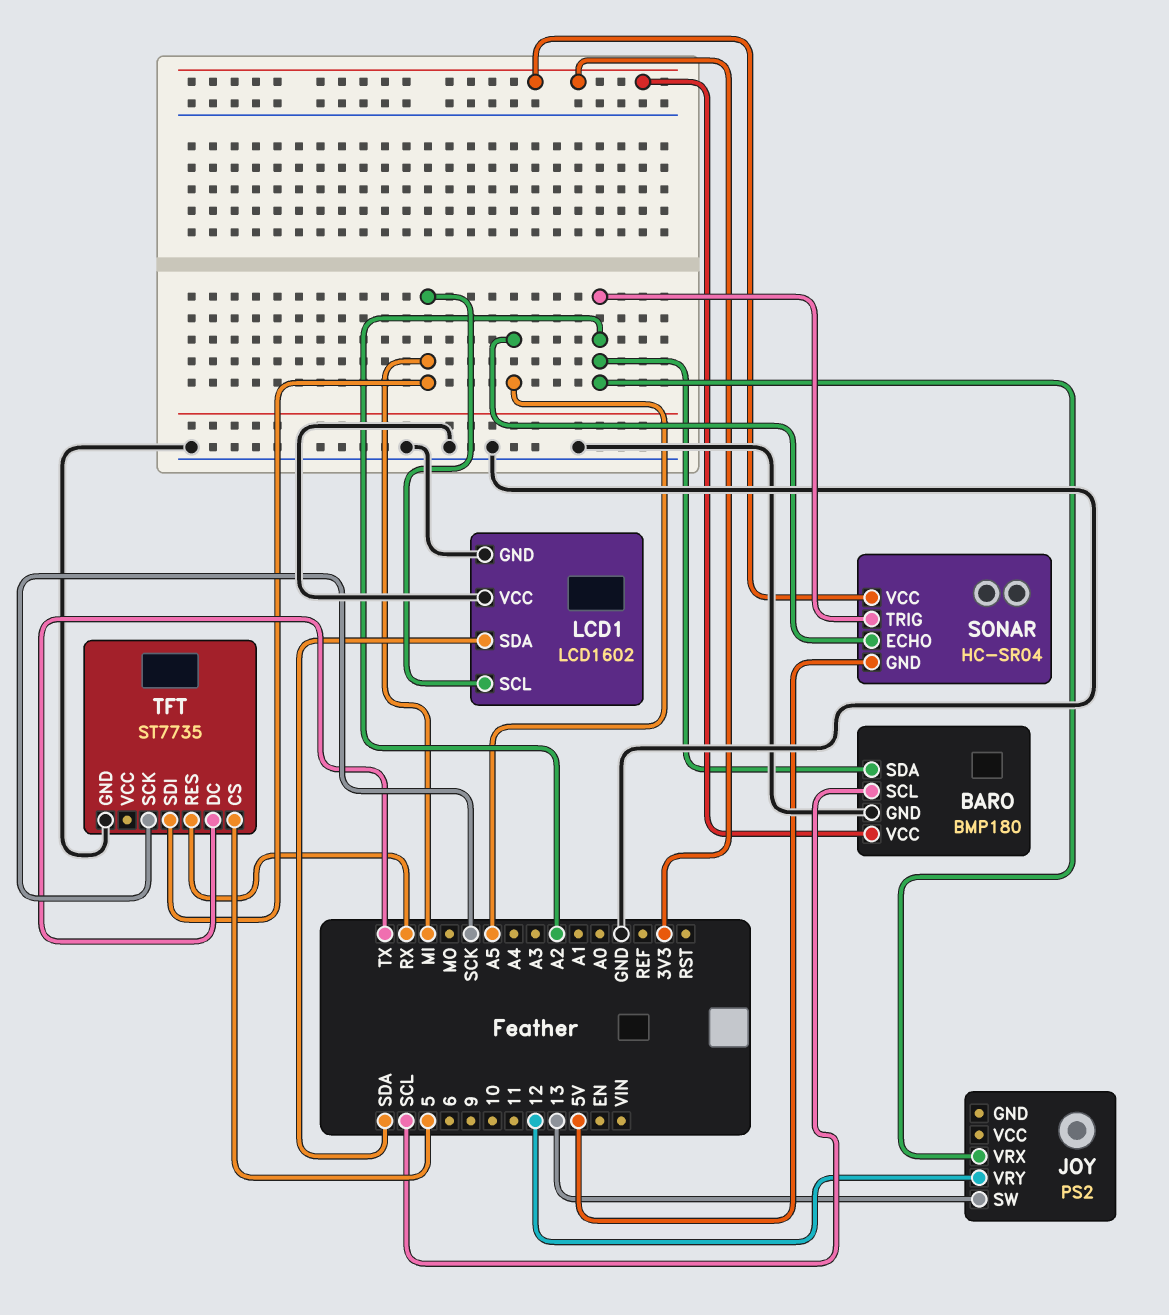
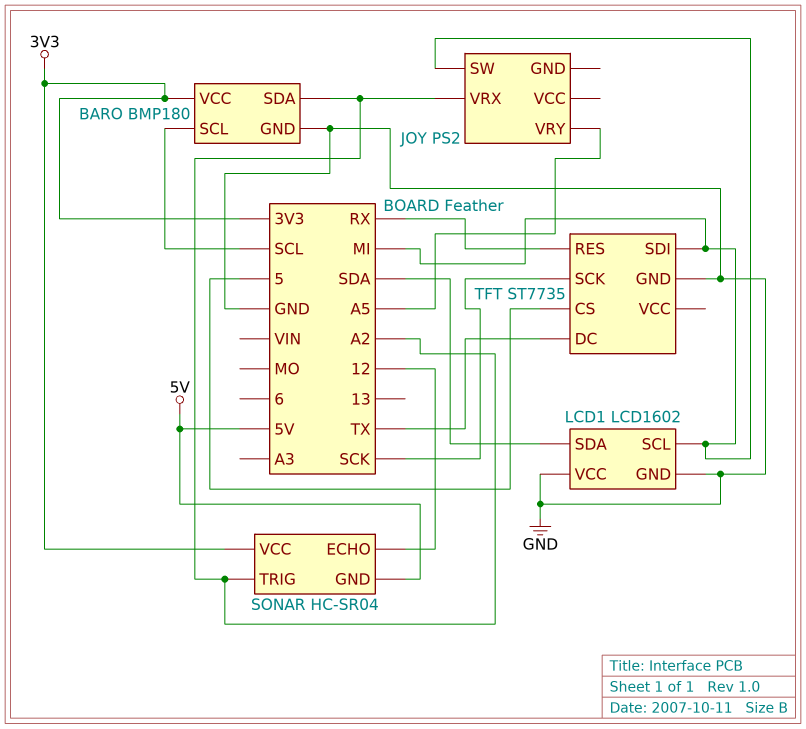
JOY pin SW: 13 -> MI
JOY pin VRY: 12 -> A5
SONAR pin ECHO: A5 -> 12

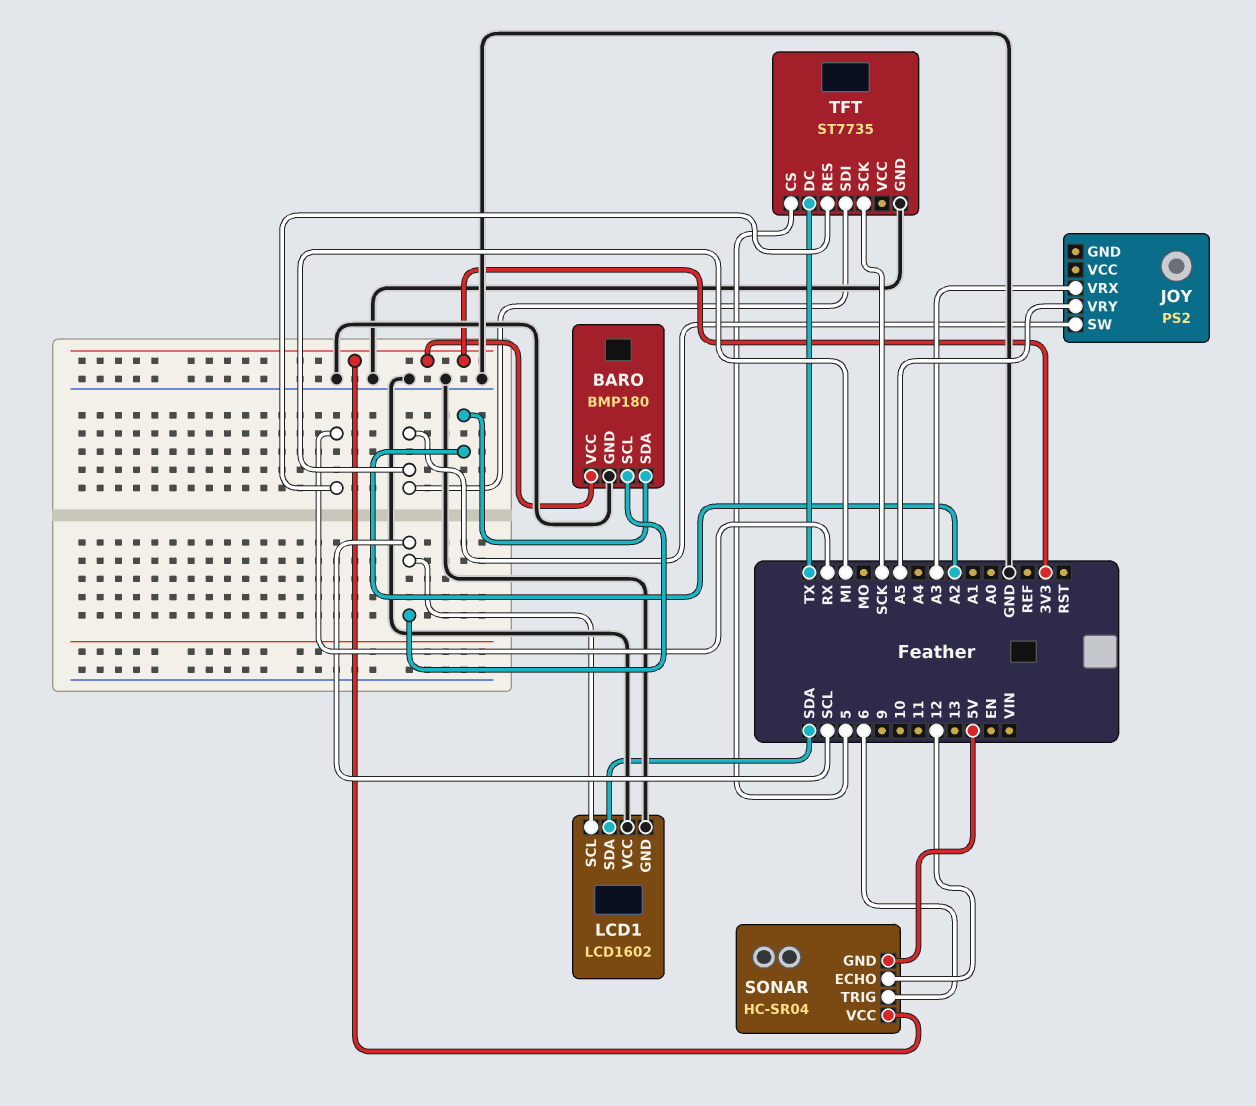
JOY pin VRX: A2 -> A3
LCD1 pin SCL: MI -> SCL
SONAR pin TRIG: A2 -> 6

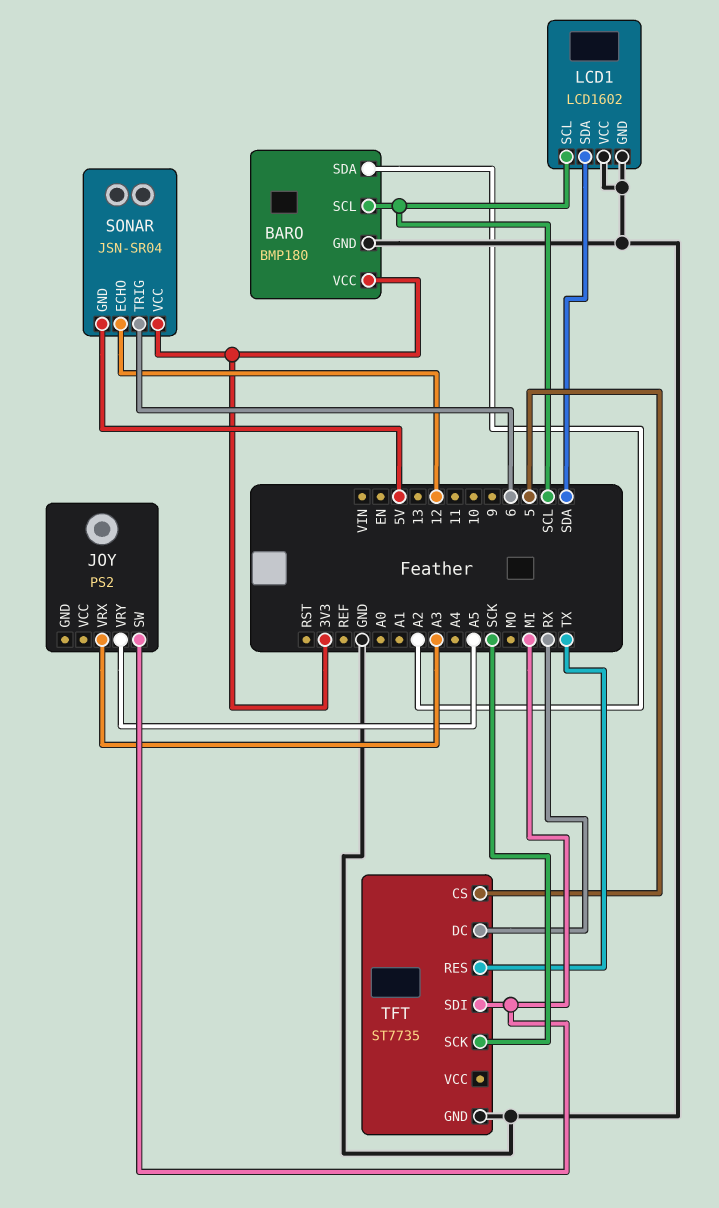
SONAR: HC-SR04 -> JSN-SR04
TFT pin DC: TX -> RX
TFT pin RES: RX -> TX

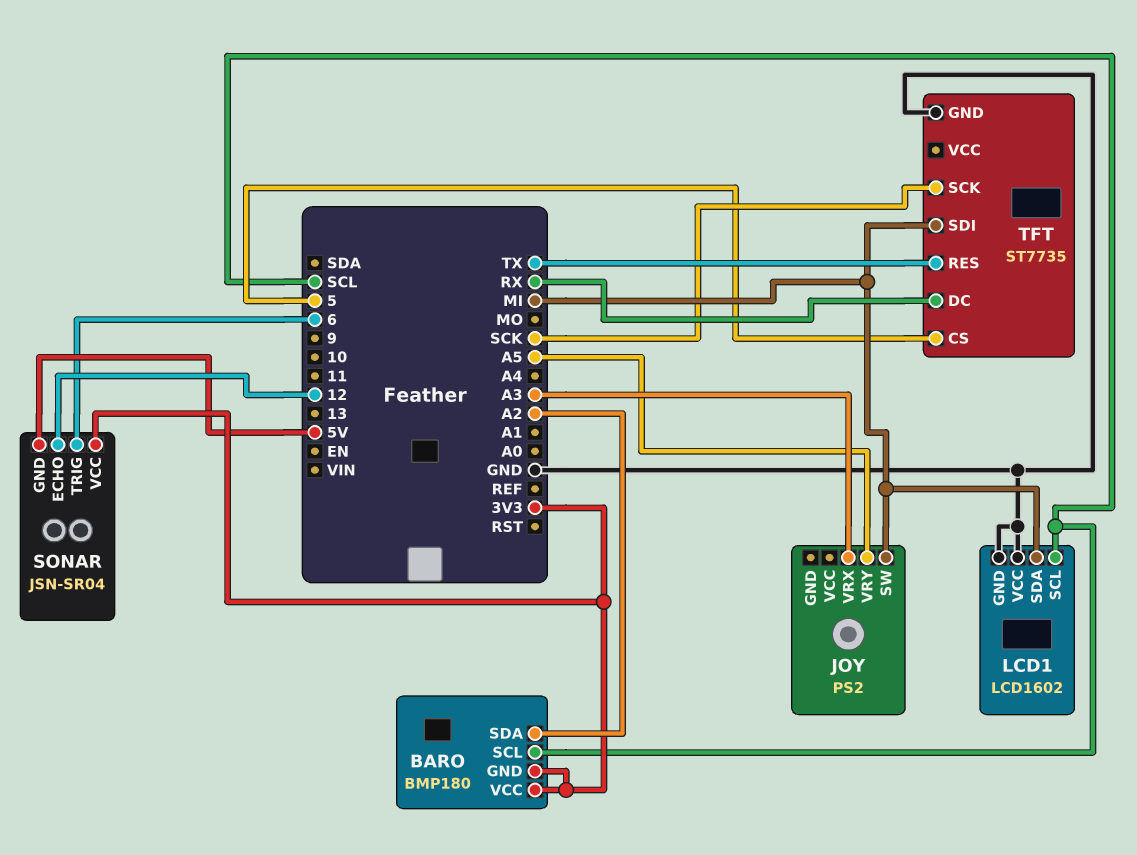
BARO pin GND: GND -> 3V3
LCD1 pin SDA: SDA -> MI

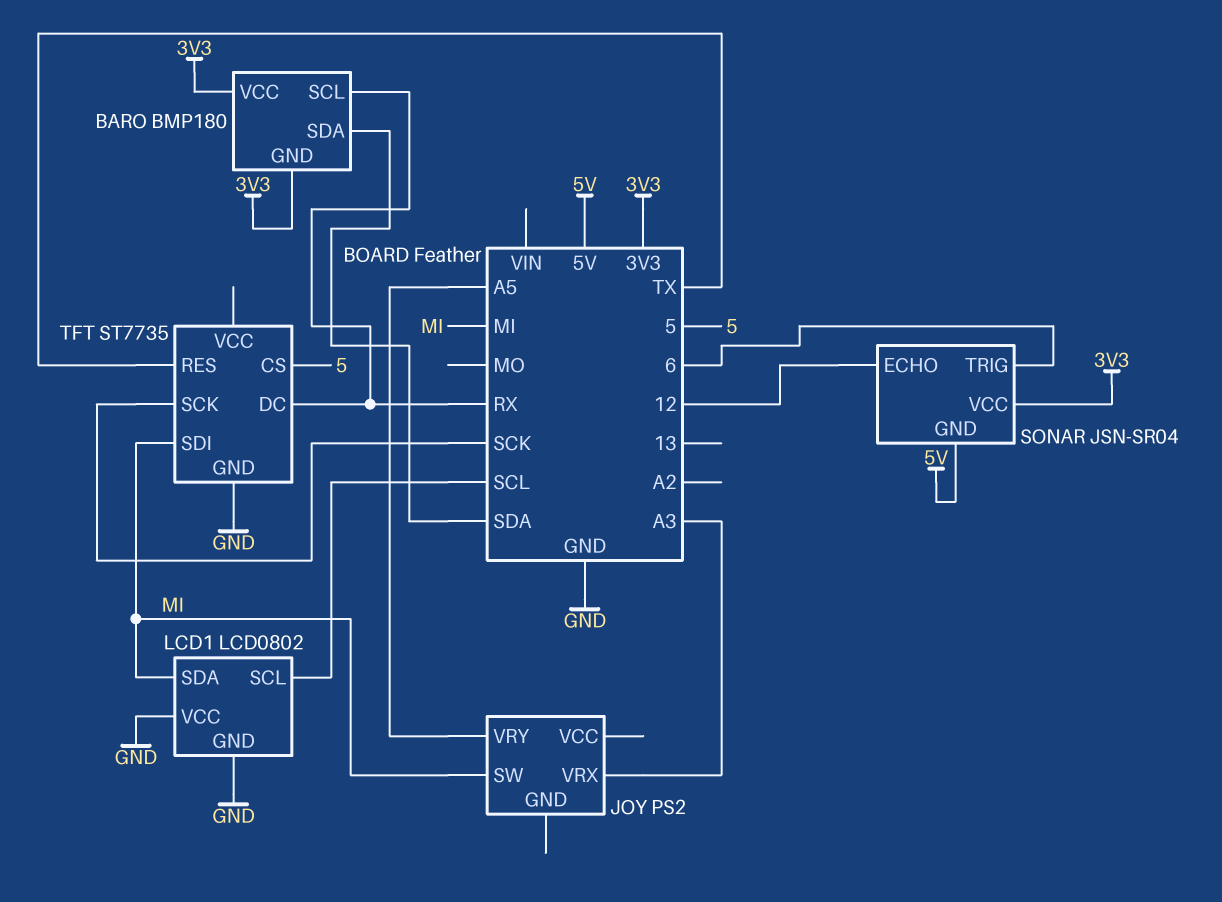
BARO pin SCL: SCL -> RX
BARO pin SDA: A2 -> SDA
LCD1: LCD1602 -> LCD0802

